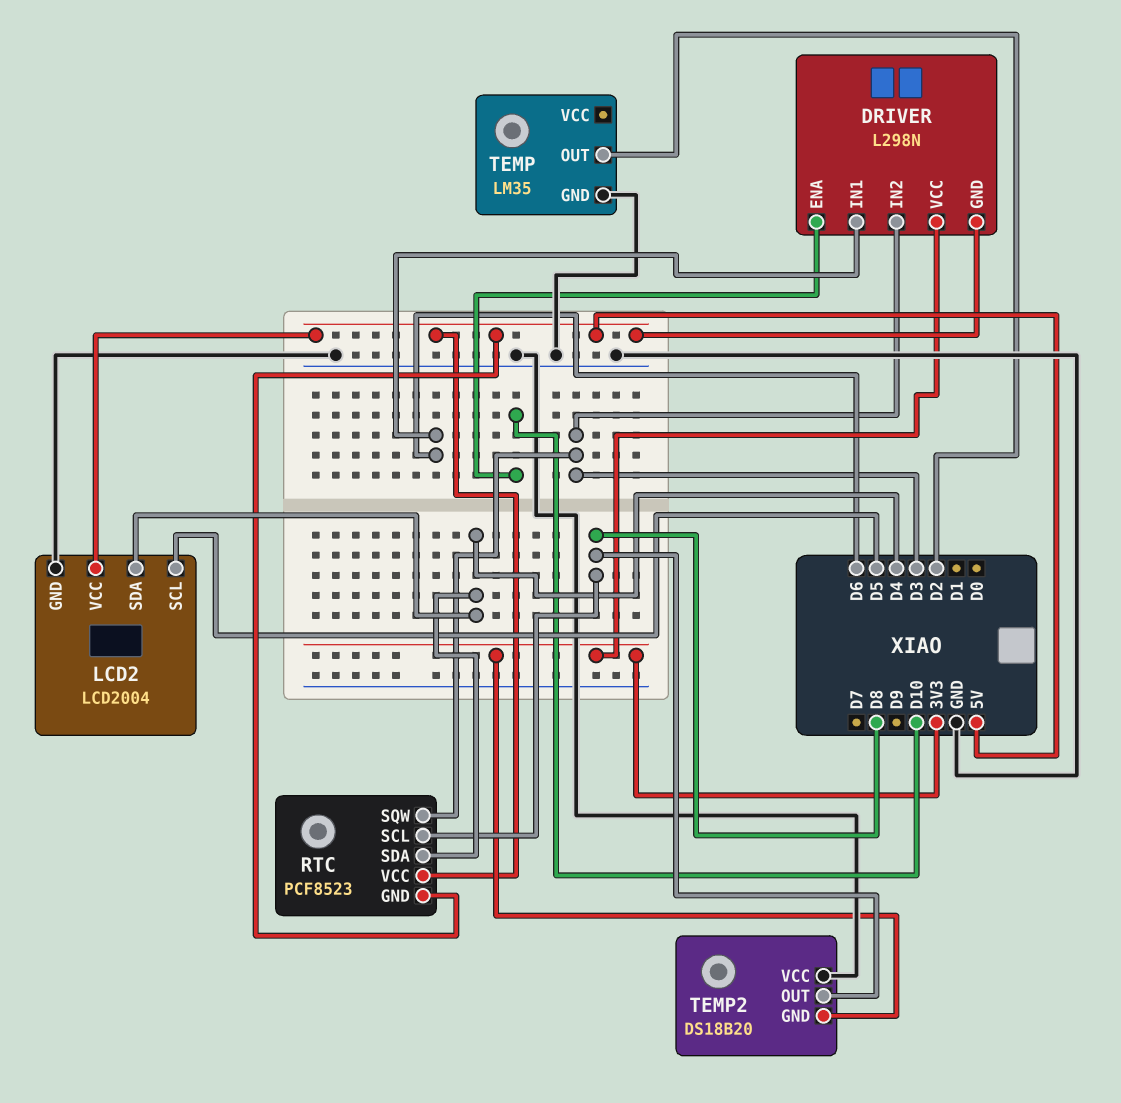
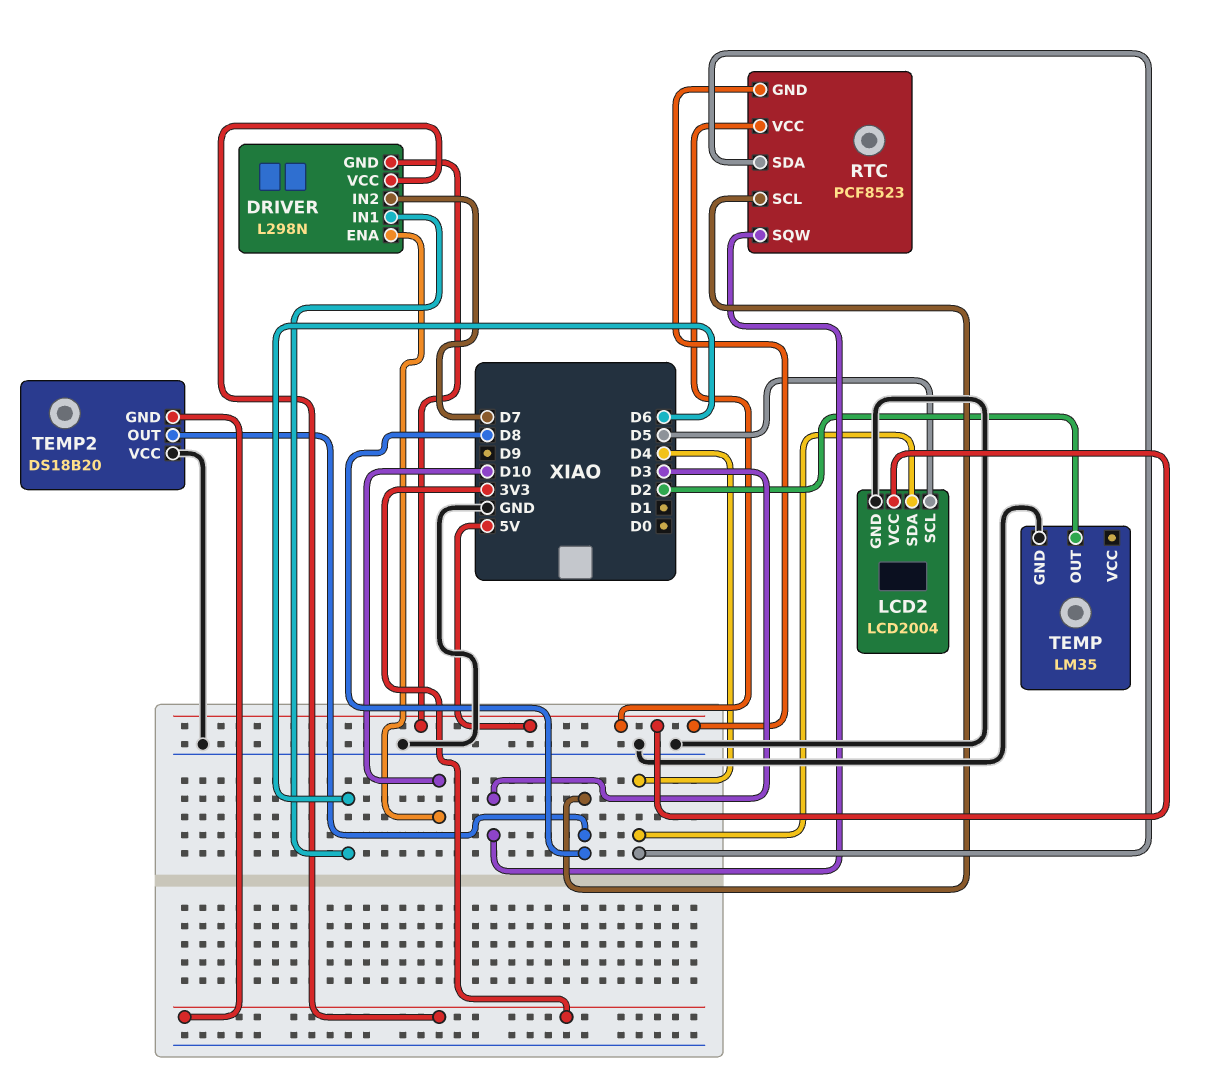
DRIVER pin IN2: D3 -> D7

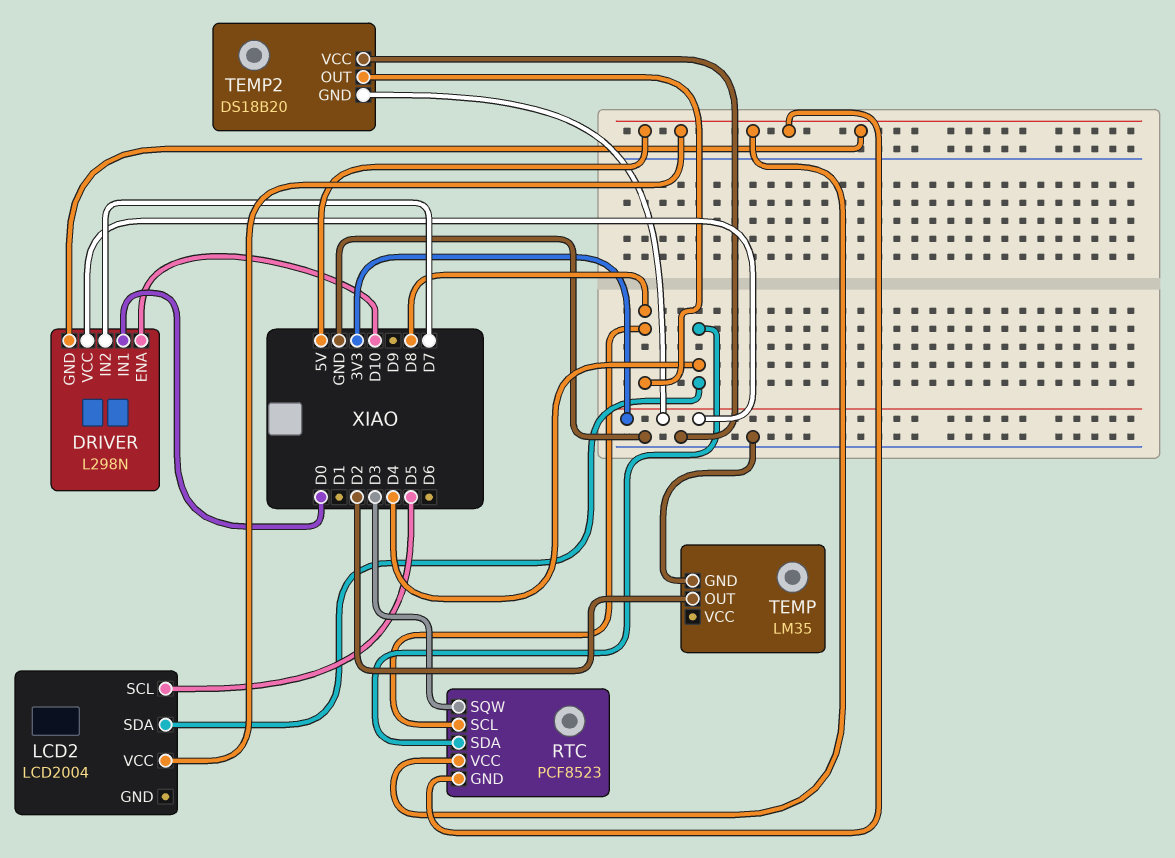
DRIVER pin IN1: D6 -> D0
LCD2 pin GND: GND -> none

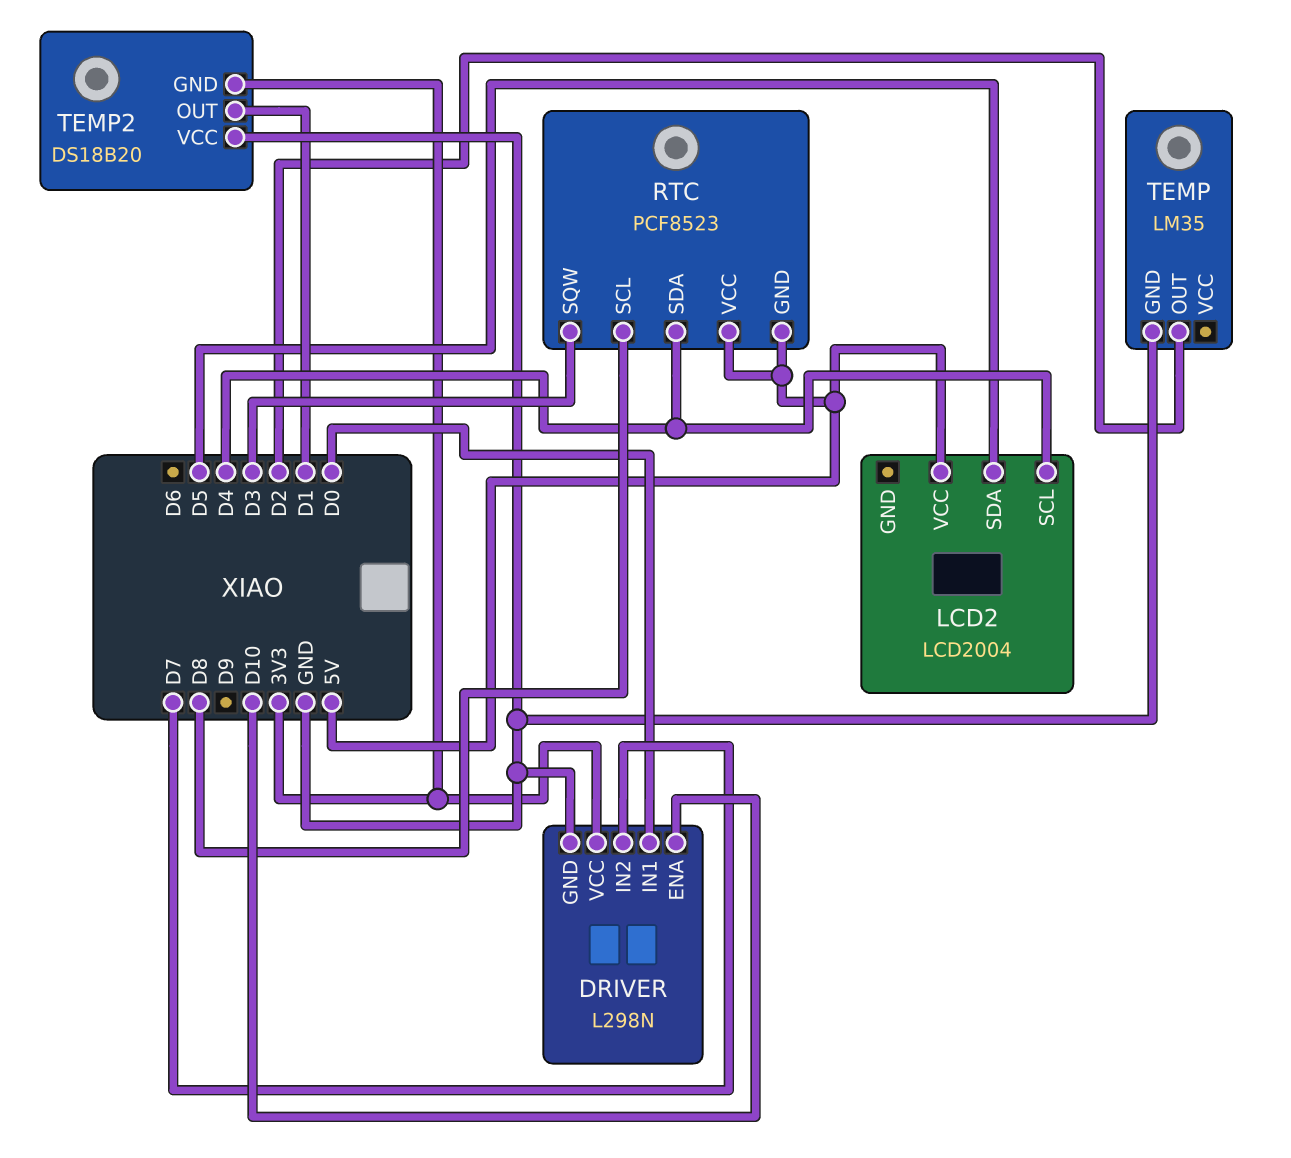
DRIVER pin GND: 5V -> GND
LCD2 pin SCL: D5 -> D4
LCD2 pin SDA: D4 -> D5
TEMP2 pin OUT: D8 -> D1

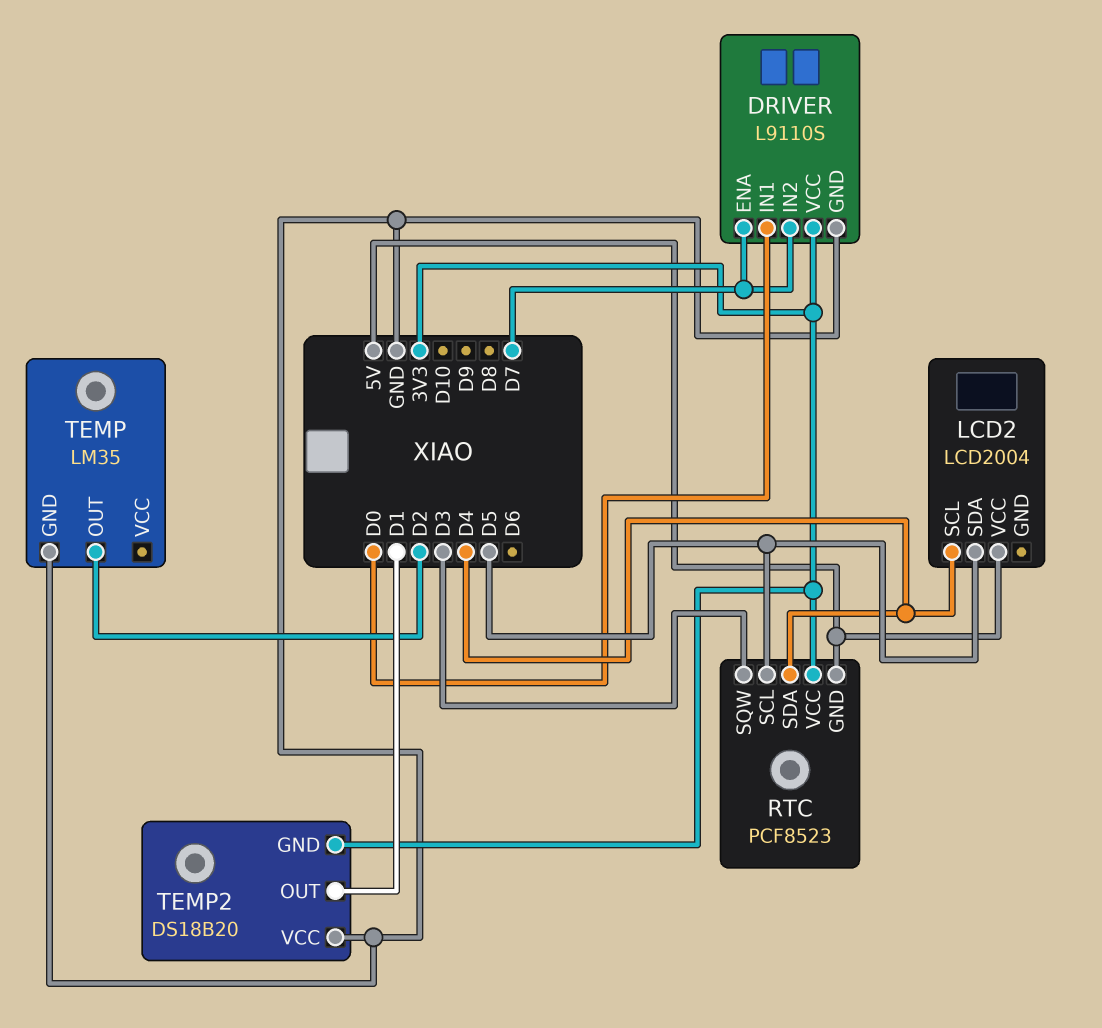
DRIVER: L298N -> L9110S
DRIVER pin ENA: D10 -> D7
RTC pin SCL: D8 -> D5
RTC pin VCC: 5V -> 3V3

